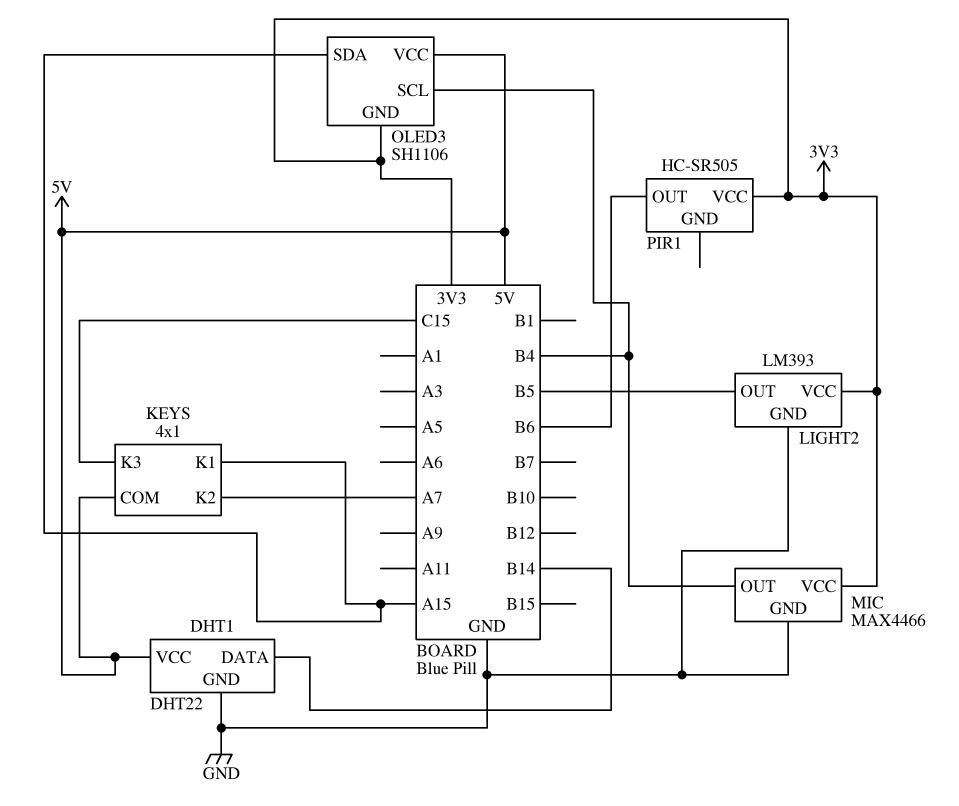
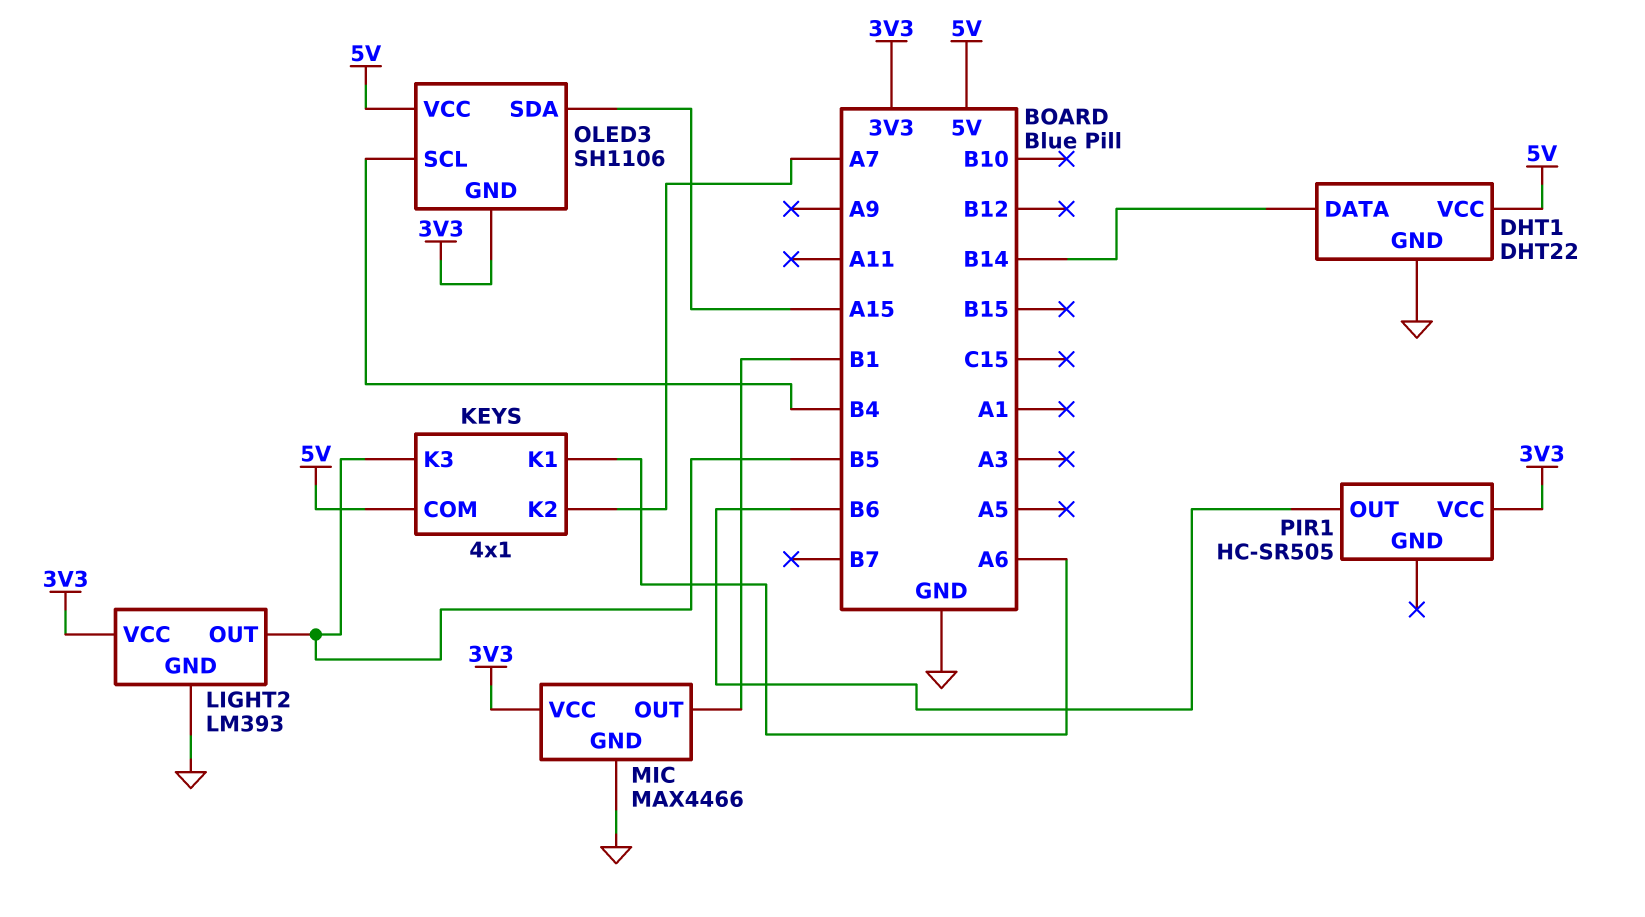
KEYS pin K1: A15 -> A6
KEYS pin K3: C15 -> B5
MIC pin OUT: B4 -> B1

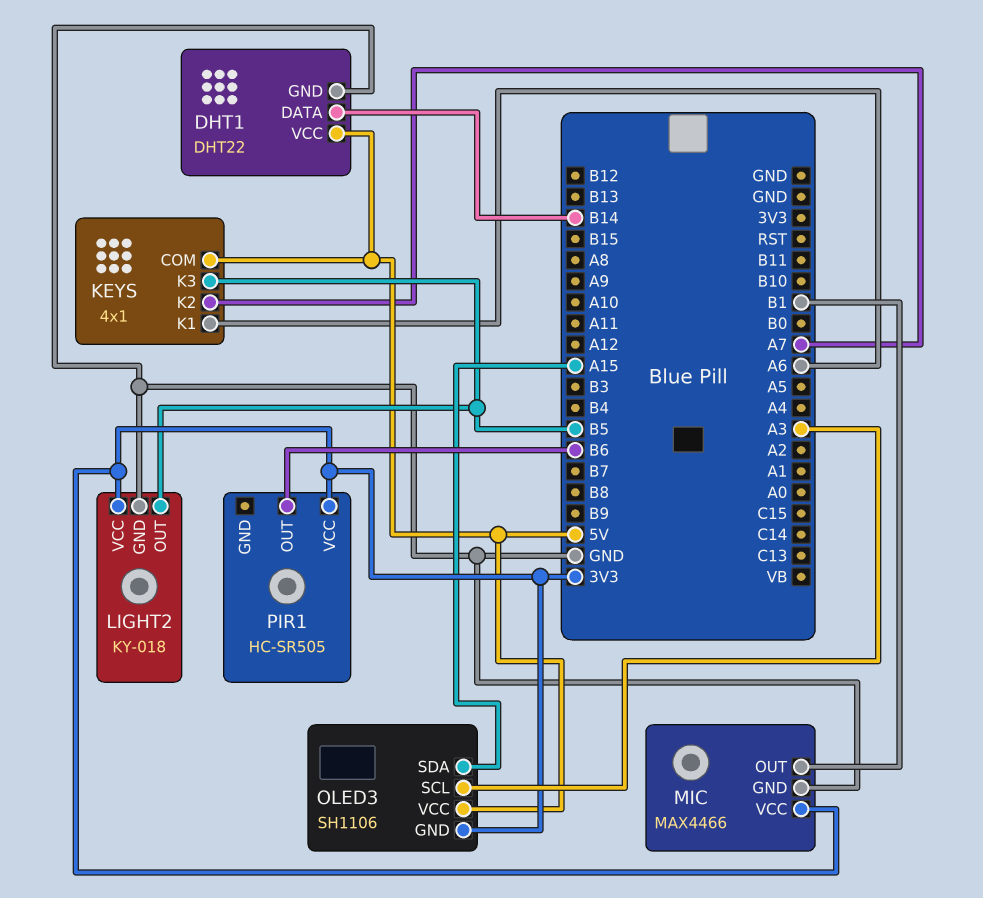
LIGHT2: LM393 -> KY-018
OLED3 pin SCL: B4 -> A3

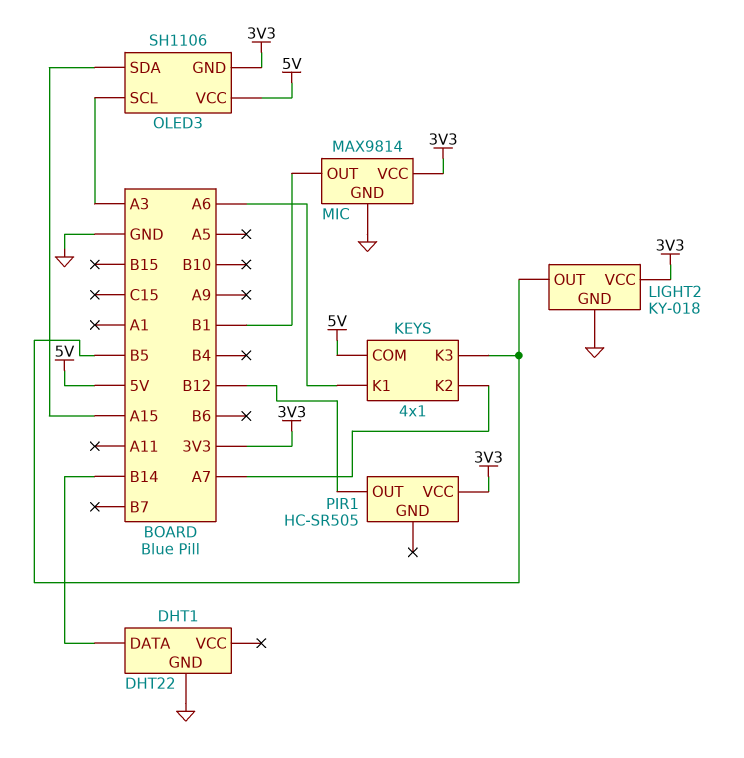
DHT1 pin VCC: 5V -> none
MIC: MAX4466 -> MAX9814
PIR1 pin OUT: B6 -> B12

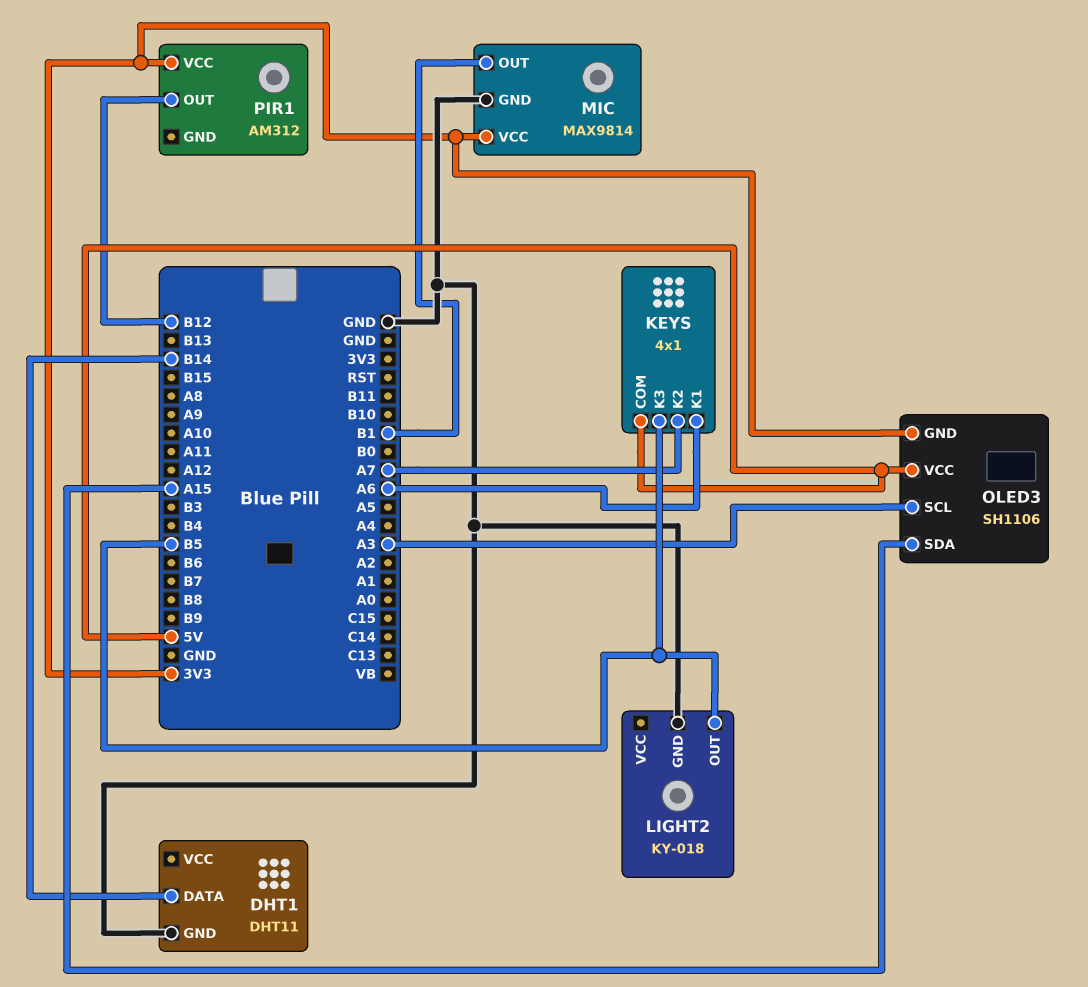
DHT1: DHT22 -> DHT11
LIGHT2 pin VCC: 3V3 -> none
PIR1: HC-SR505 -> AM312

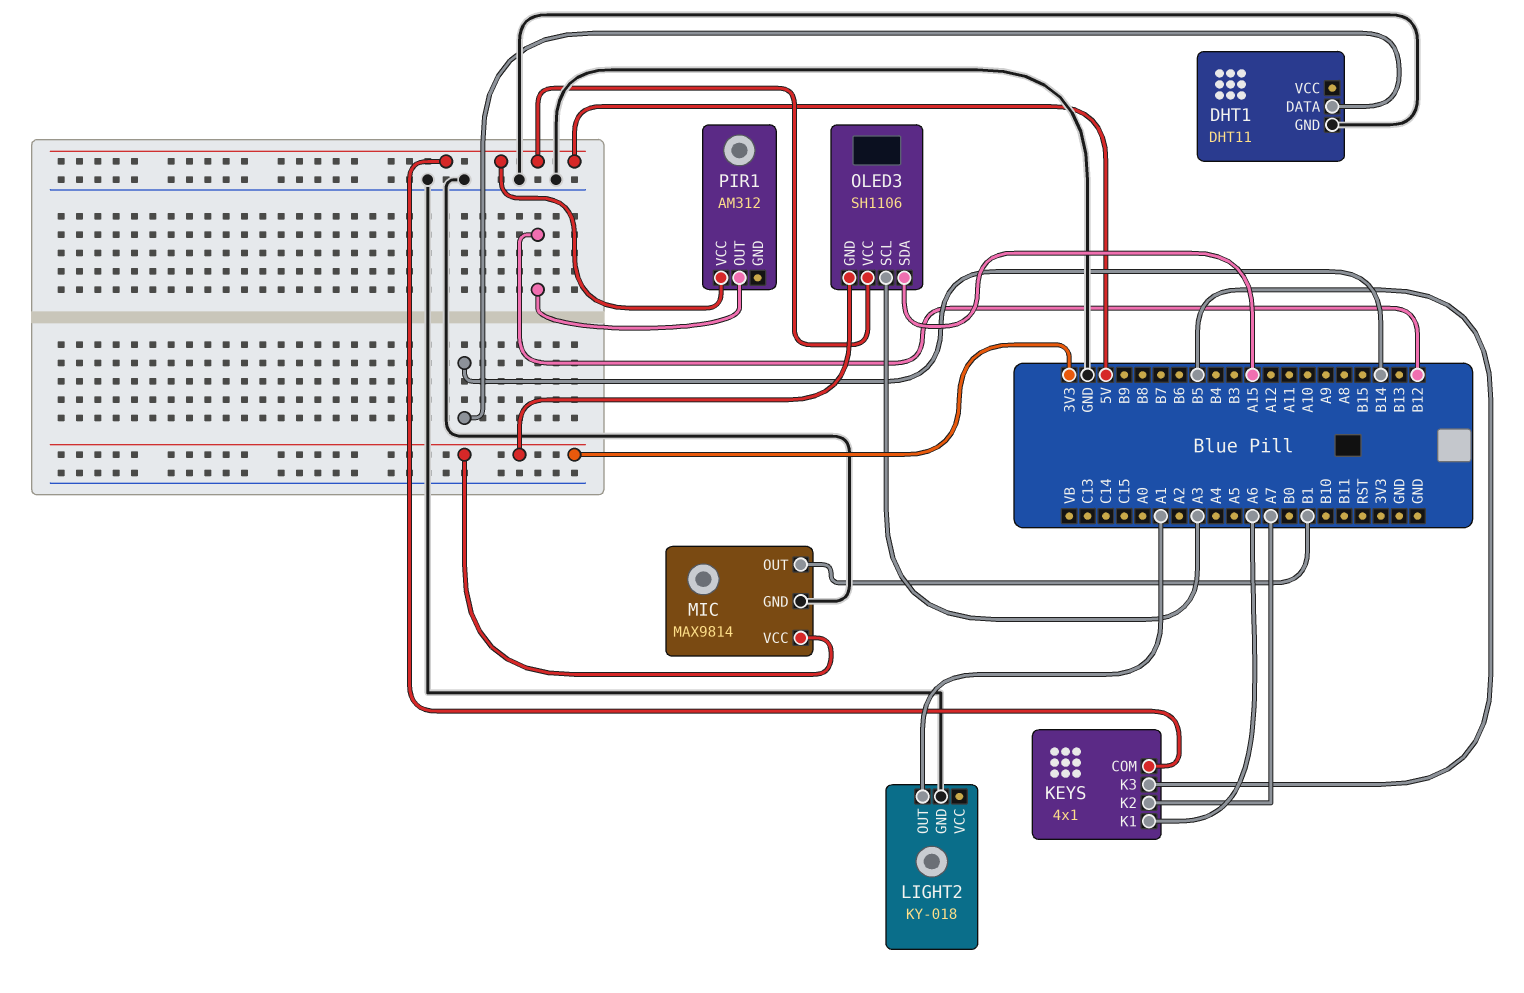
LIGHT2 pin OUT: B5 -> A1
PIR1 pin VCC: 3V3 -> 5V

